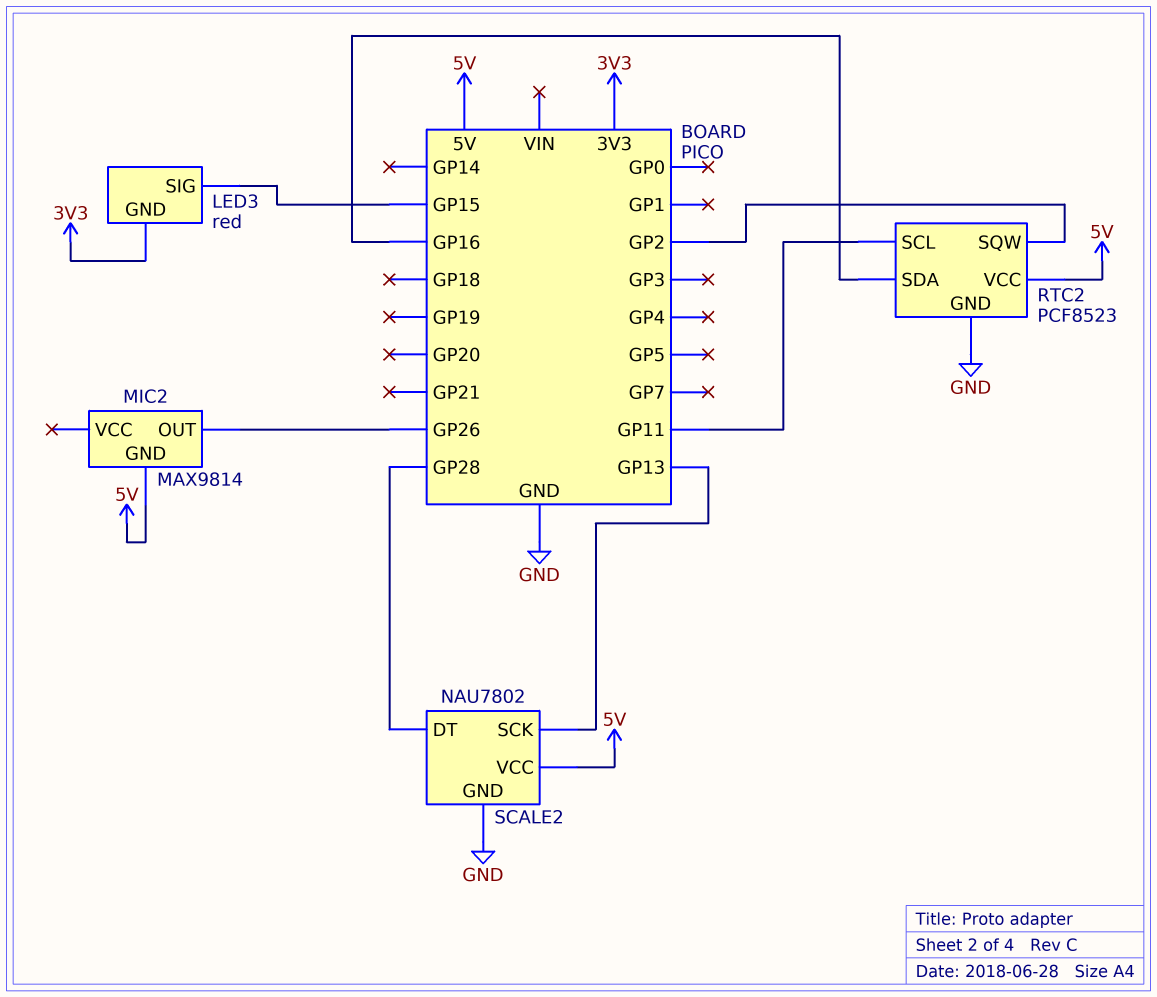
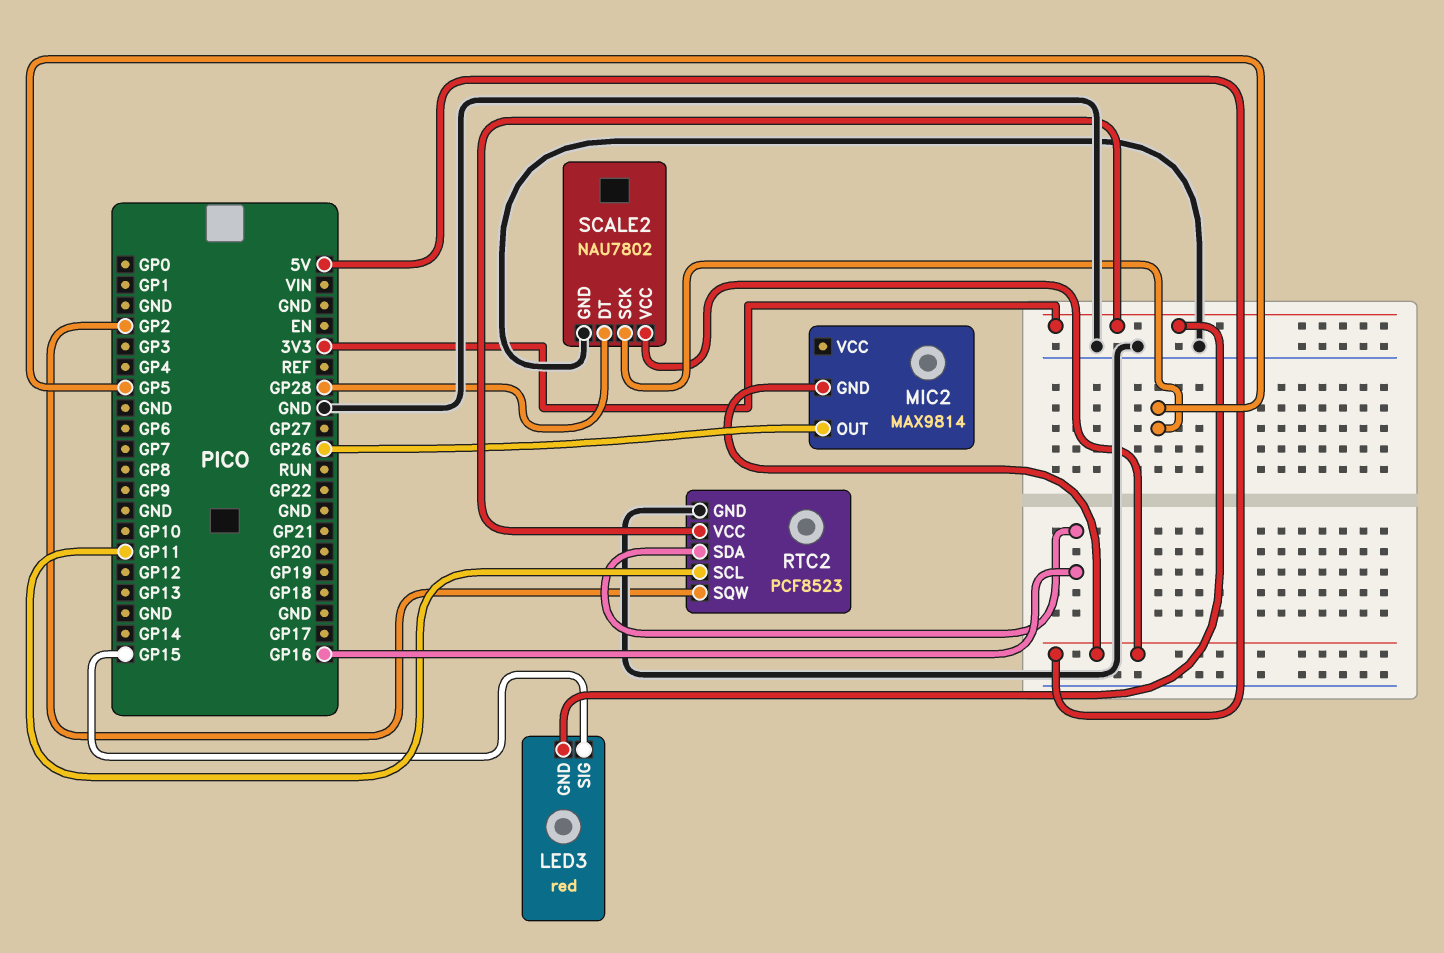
RTC2 pin VCC: 5V -> 3V3
SCALE2 pin SCK: GP13 -> GP5

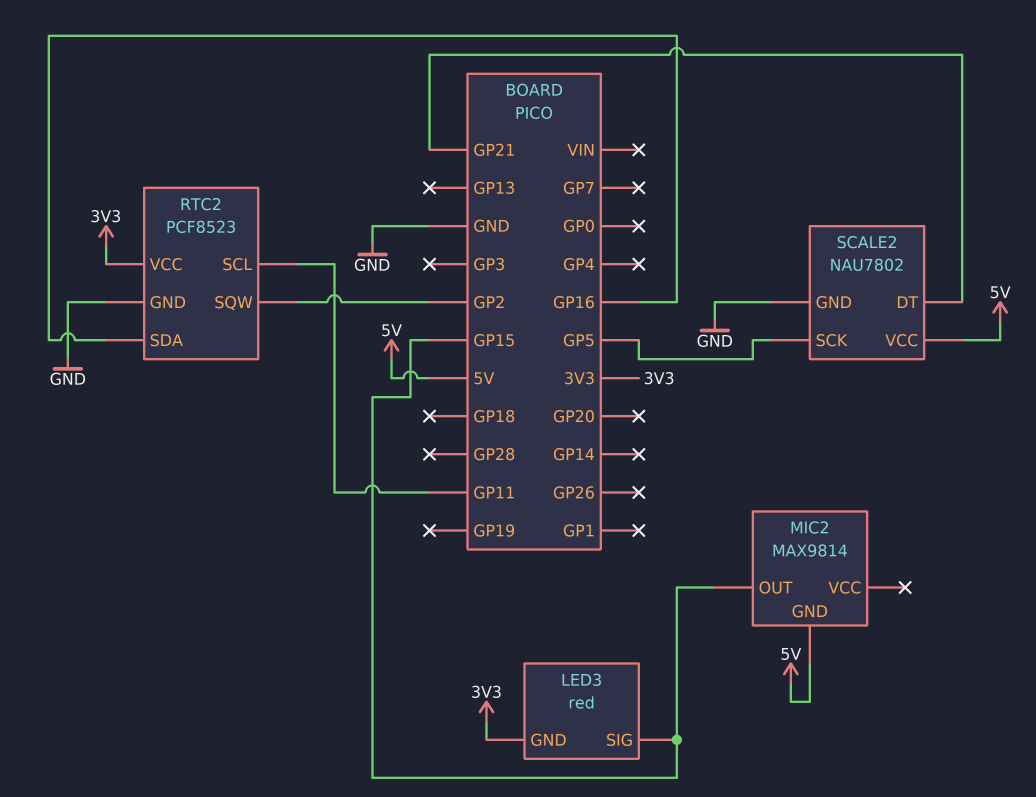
MIC2 pin OUT: GP26 -> GP15
SCALE2 pin DT: GP28 -> GP21

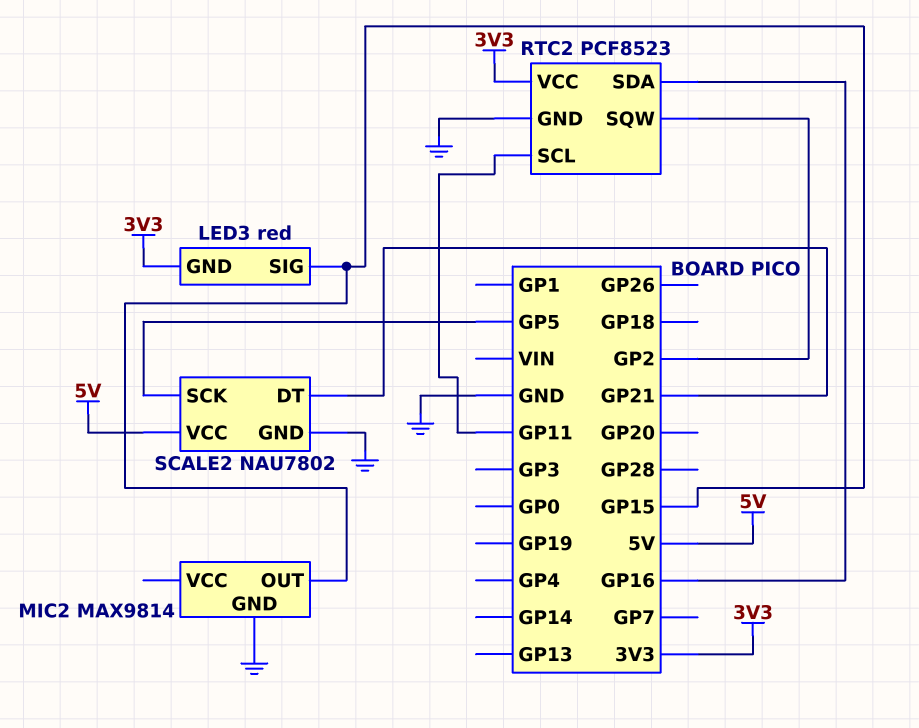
MIC2 pin GND: 5V -> GND

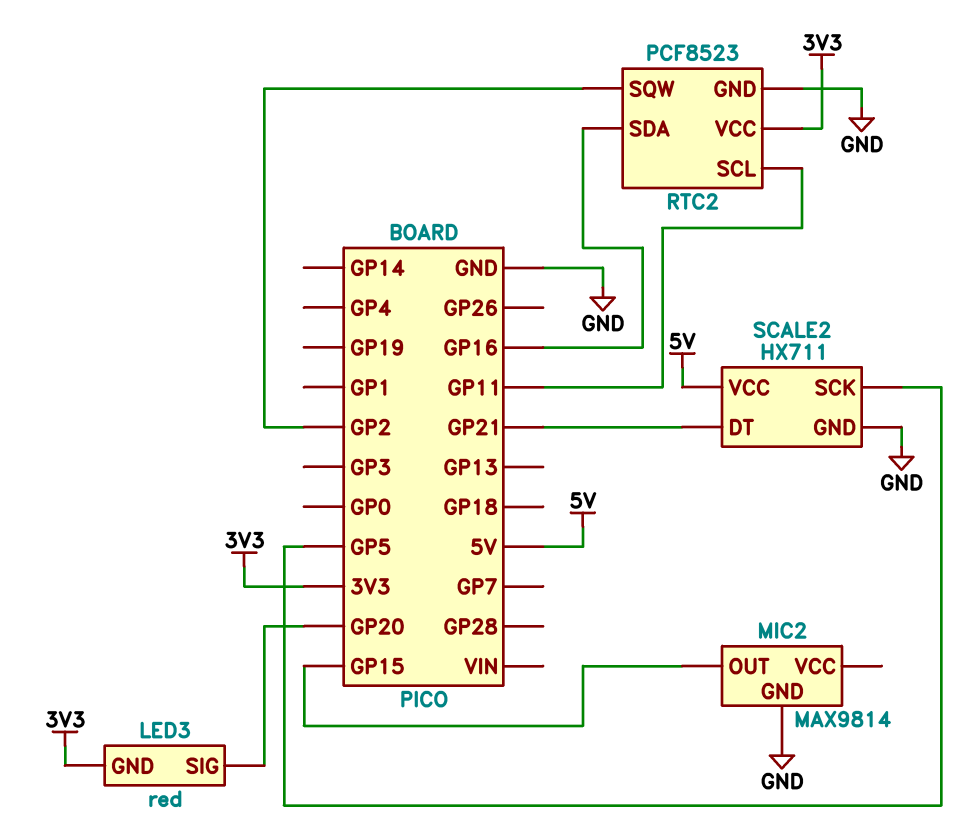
LED3 pin SIG: GP15 -> GP20
SCALE2: NAU7802 -> HX711

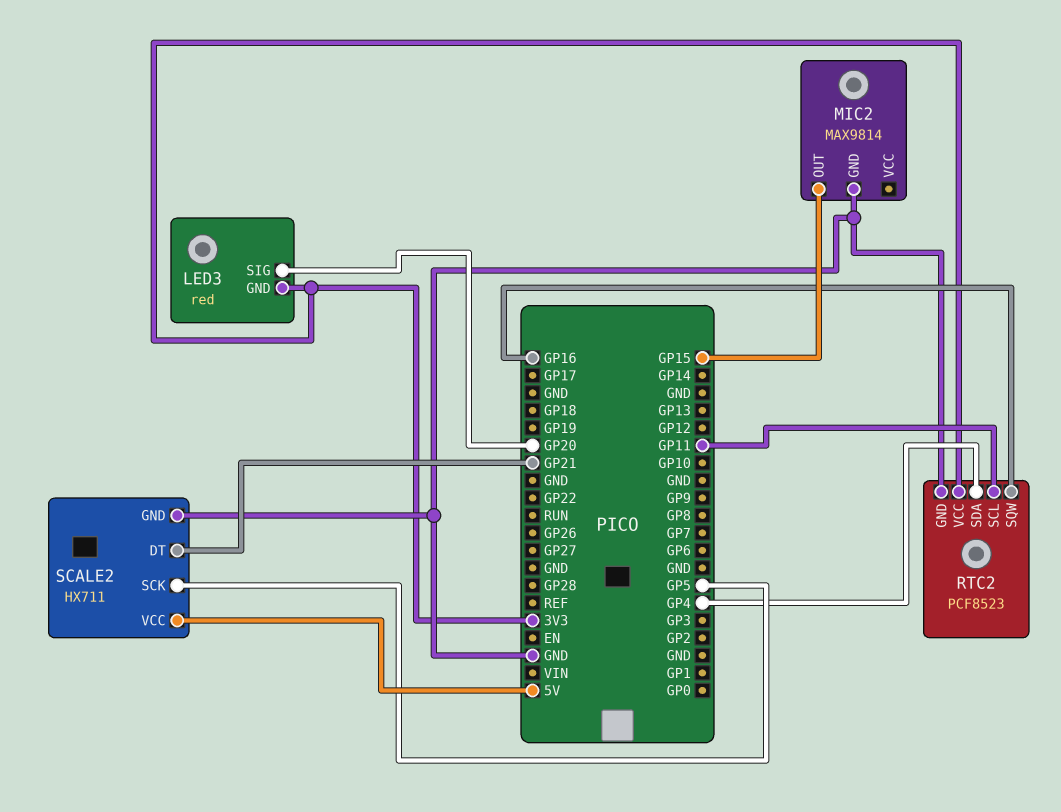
RTC2 pin SDA: GP16 -> GP4
RTC2 pin SQW: GP2 -> GP16

